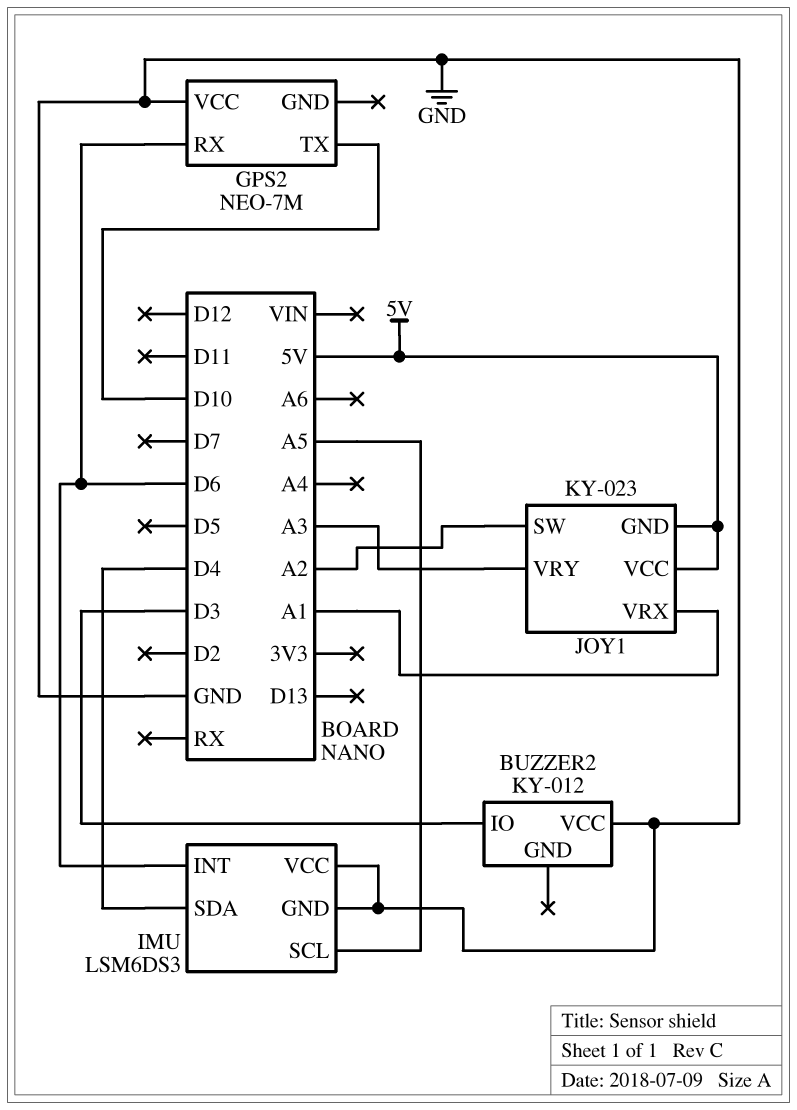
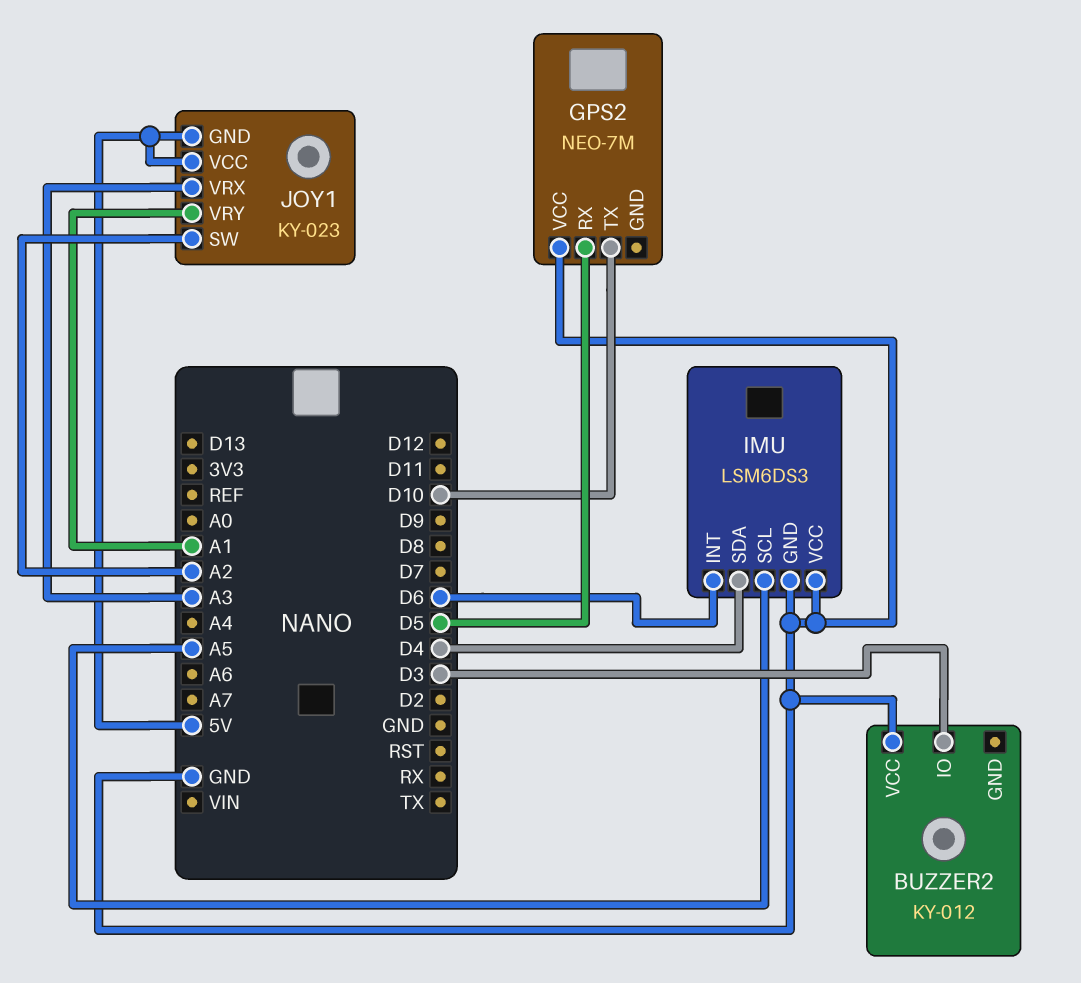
GPS2 pin RX: D6 -> D5
JOY1 pin VRX: A1 -> A3
JOY1 pin VRY: A3 -> A1

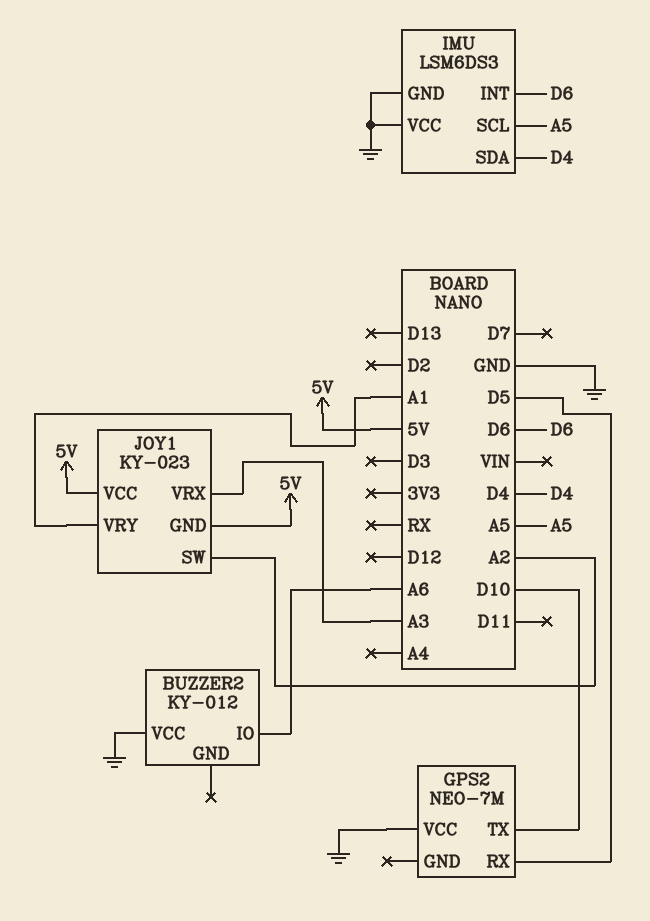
BUZZER2 pin IO: D3 -> A6

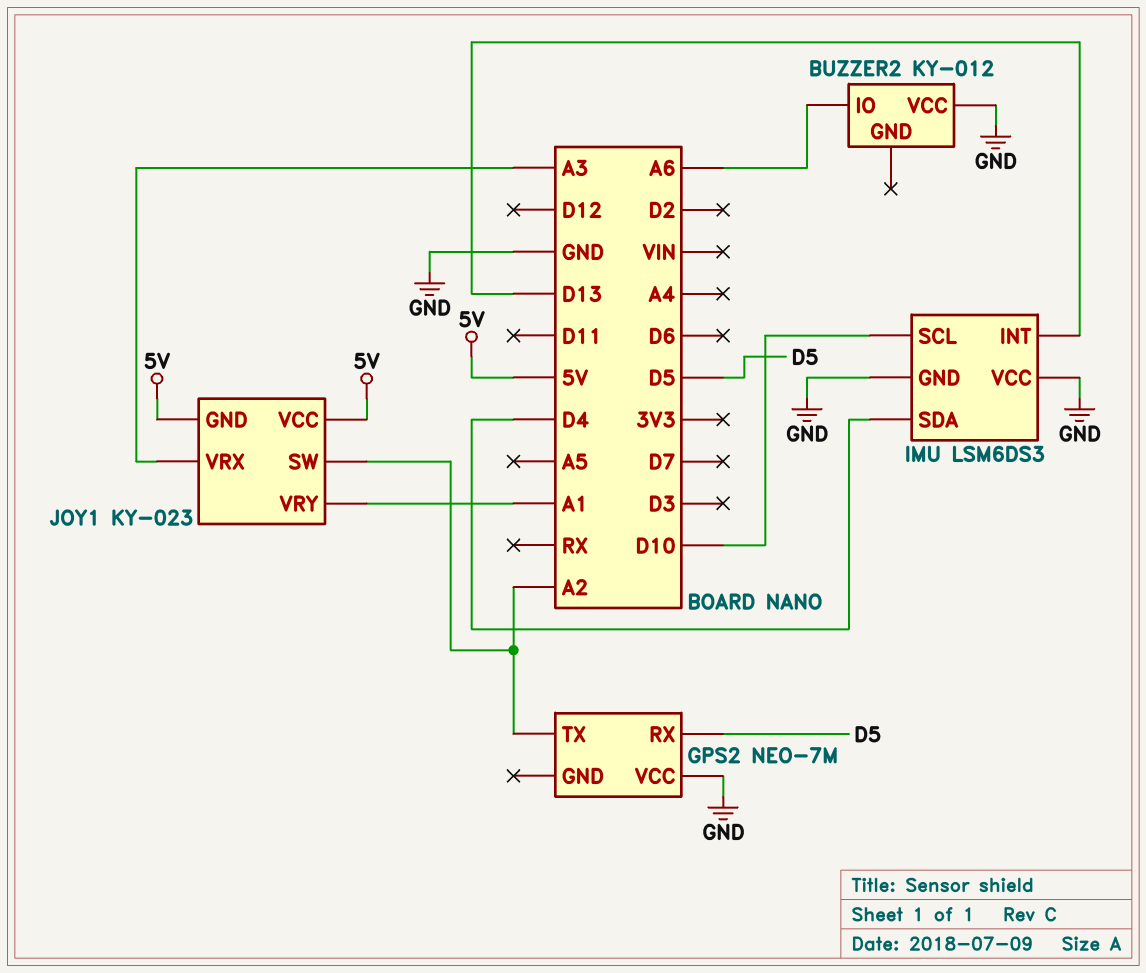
GPS2 pin TX: D10 -> A2
IMU pin INT: D6 -> D13
IMU pin SCL: A5 -> D10

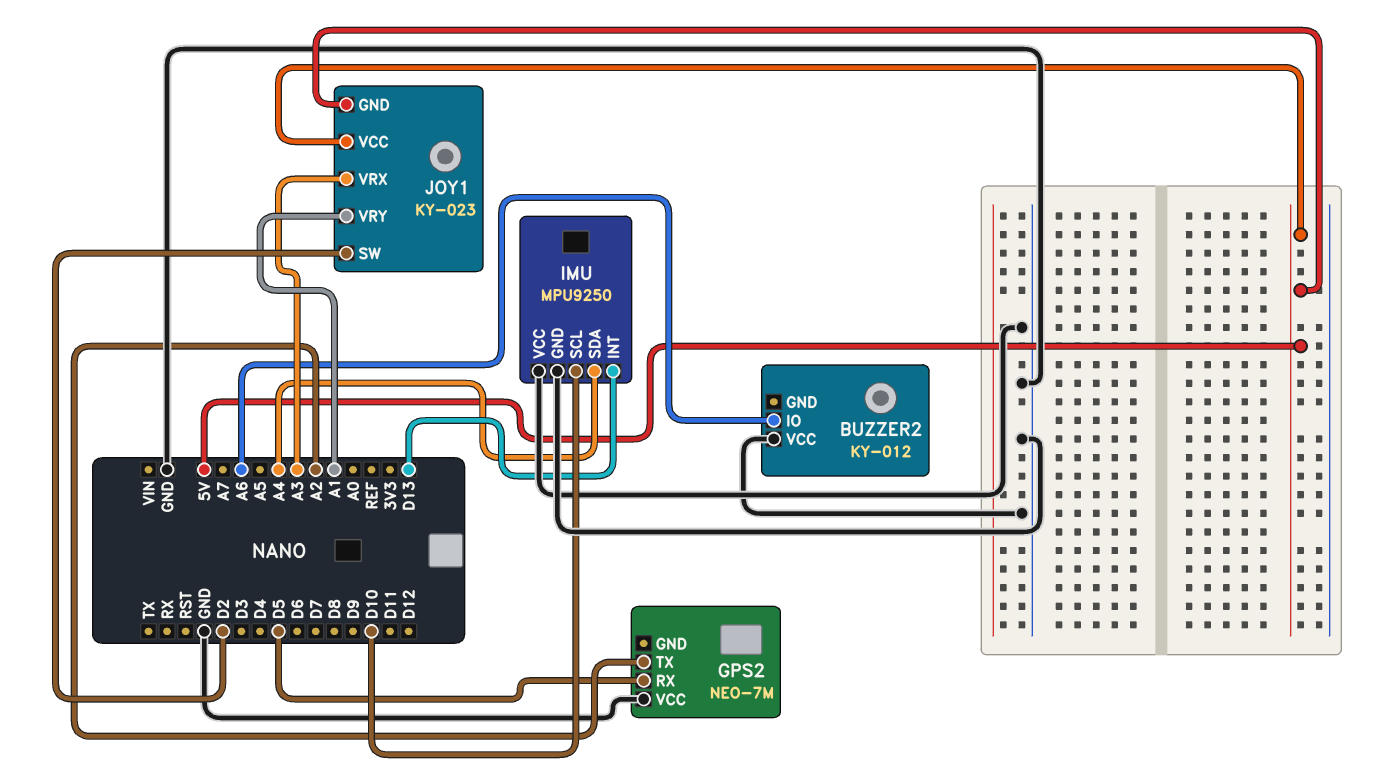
IMU: LSM6DS3 -> MPU9250
IMU pin SDA: D4 -> A4
JOY1 pin SW: A2 -> D2

